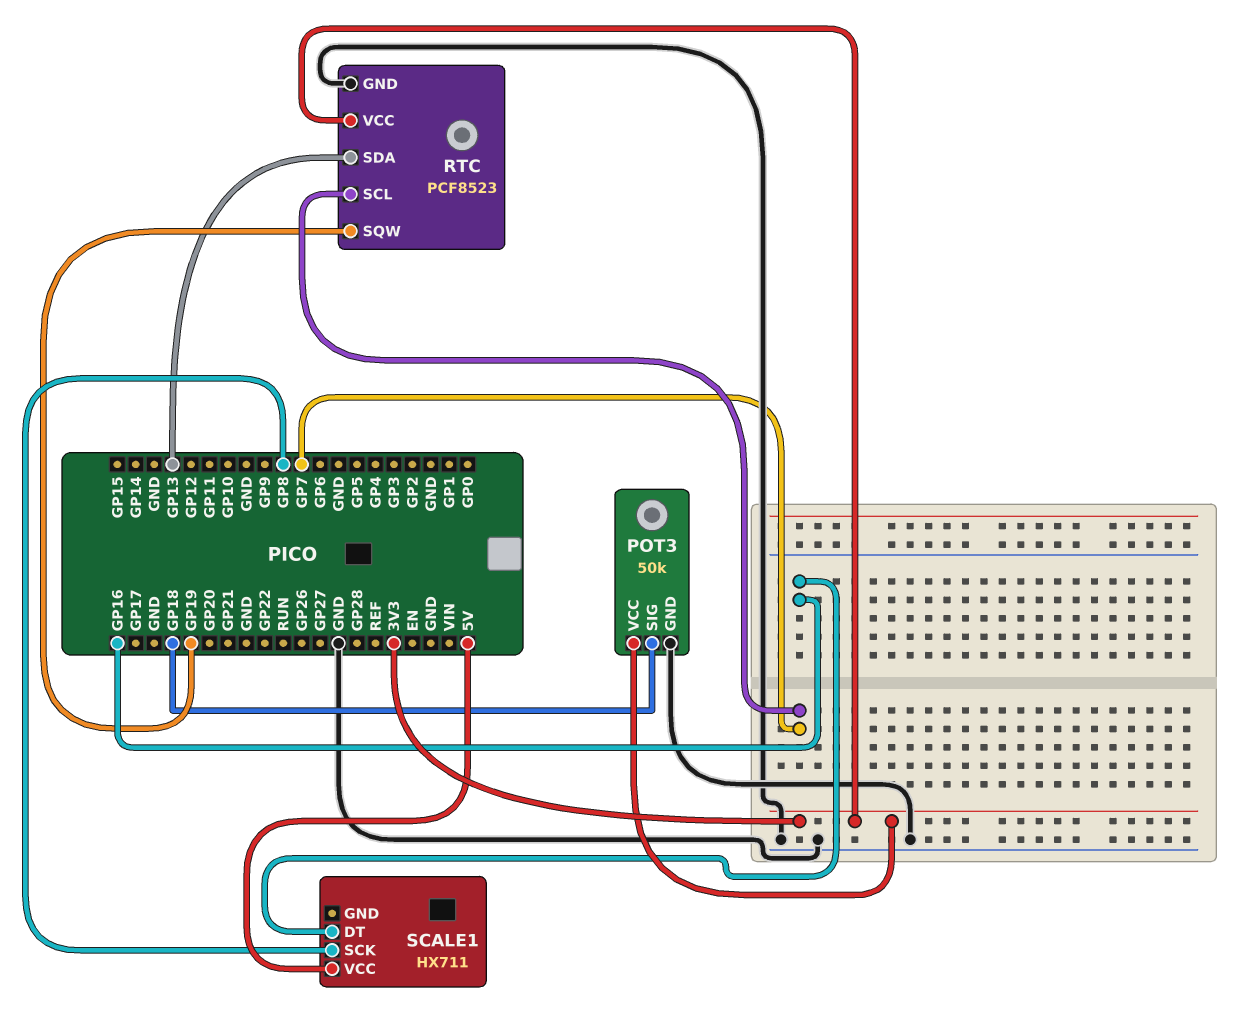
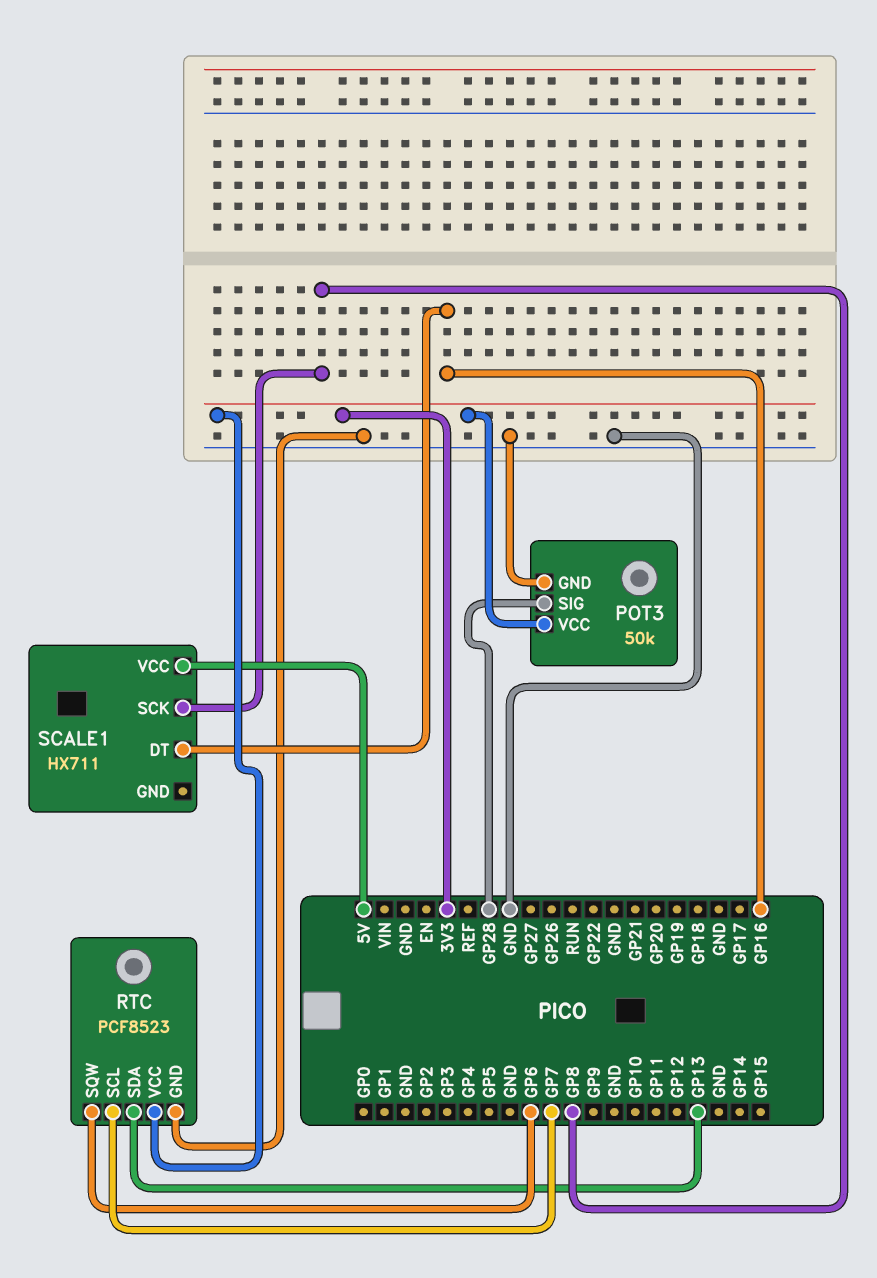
POT3 pin SIG: GP18 -> GP28
RTC pin SQW: GP19 -> GP6

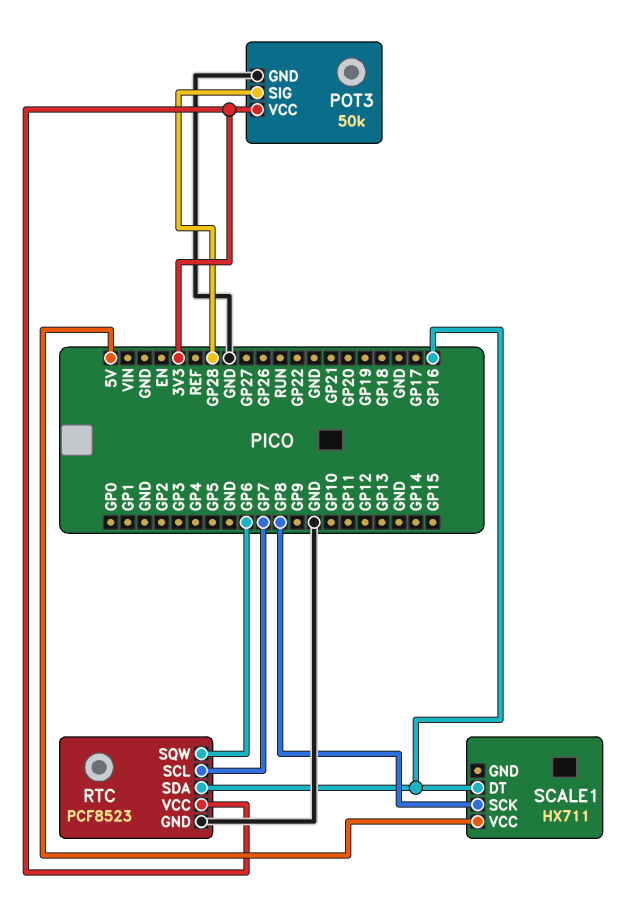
RTC pin SDA: GP13 -> GP16

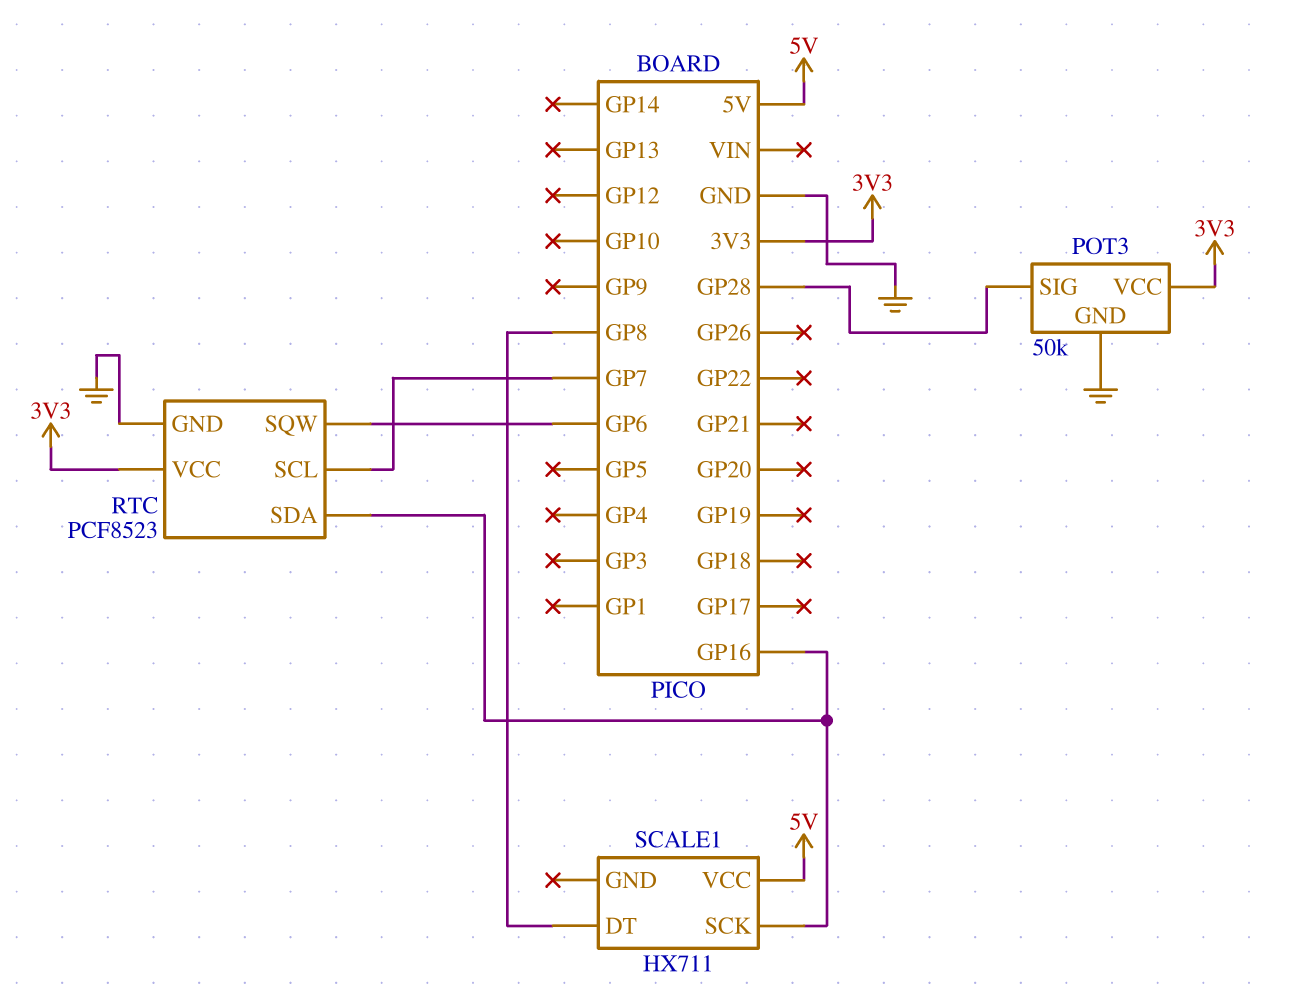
SCALE1 pin DT: GP16 -> GP8
SCALE1 pin SCK: GP8 -> GP16

